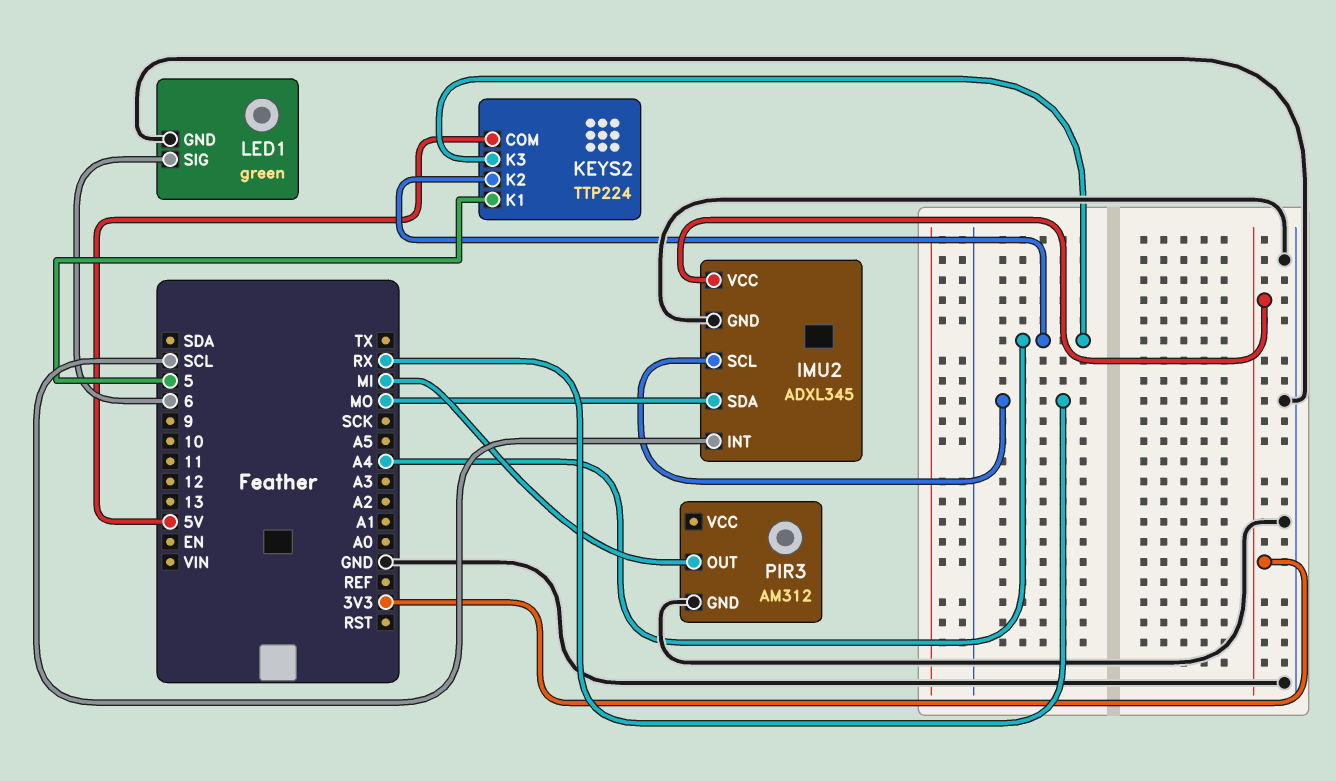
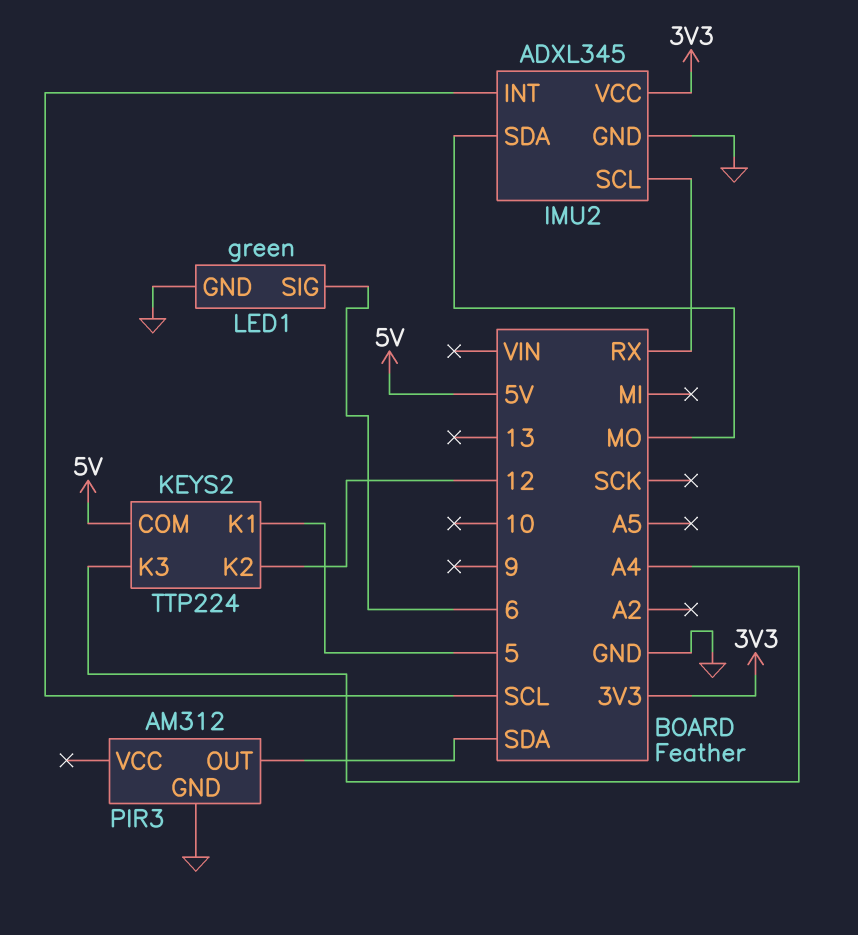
KEYS2 pin K2: A4 -> 12
PIR3 pin OUT: MI -> SDA

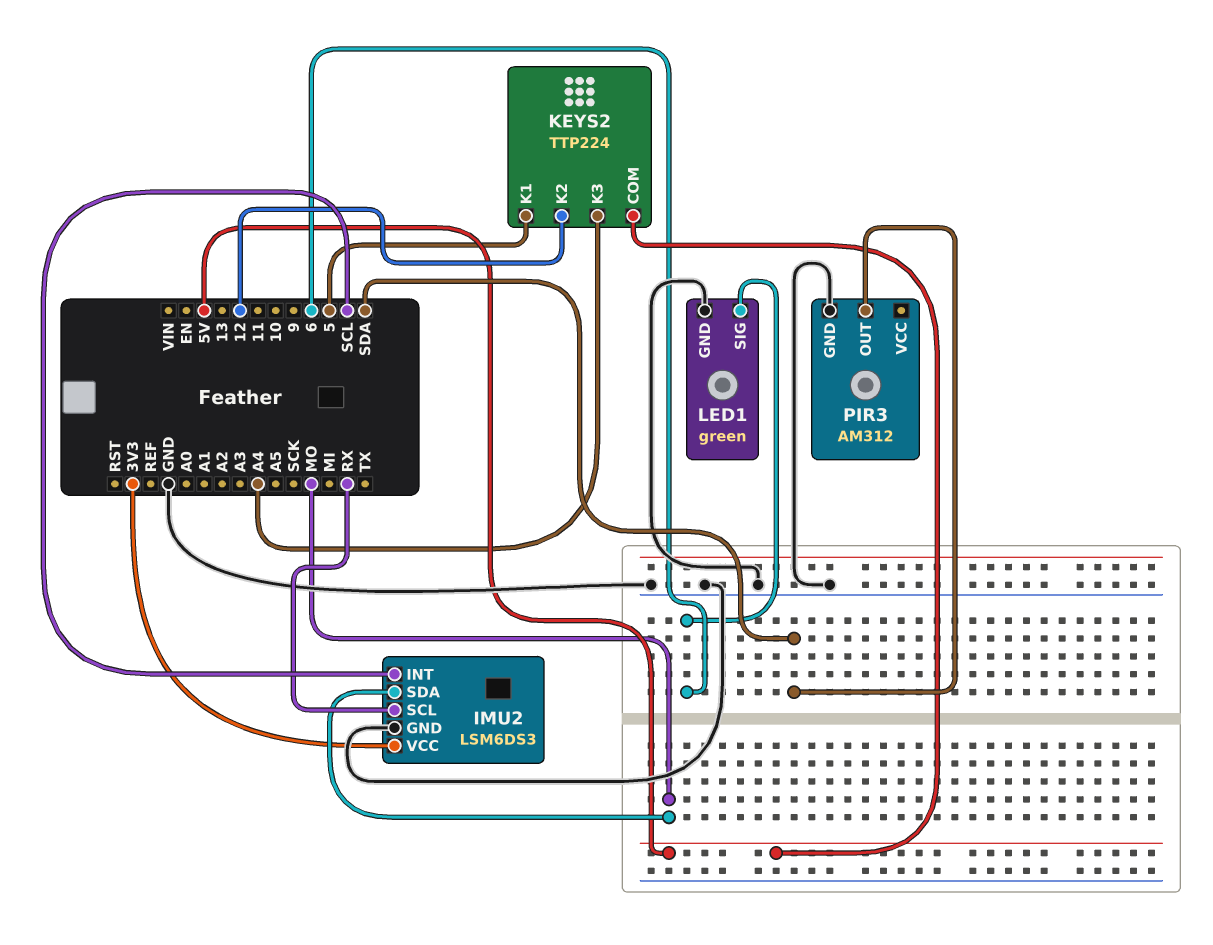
IMU2: ADXL345 -> LSM6DS3

